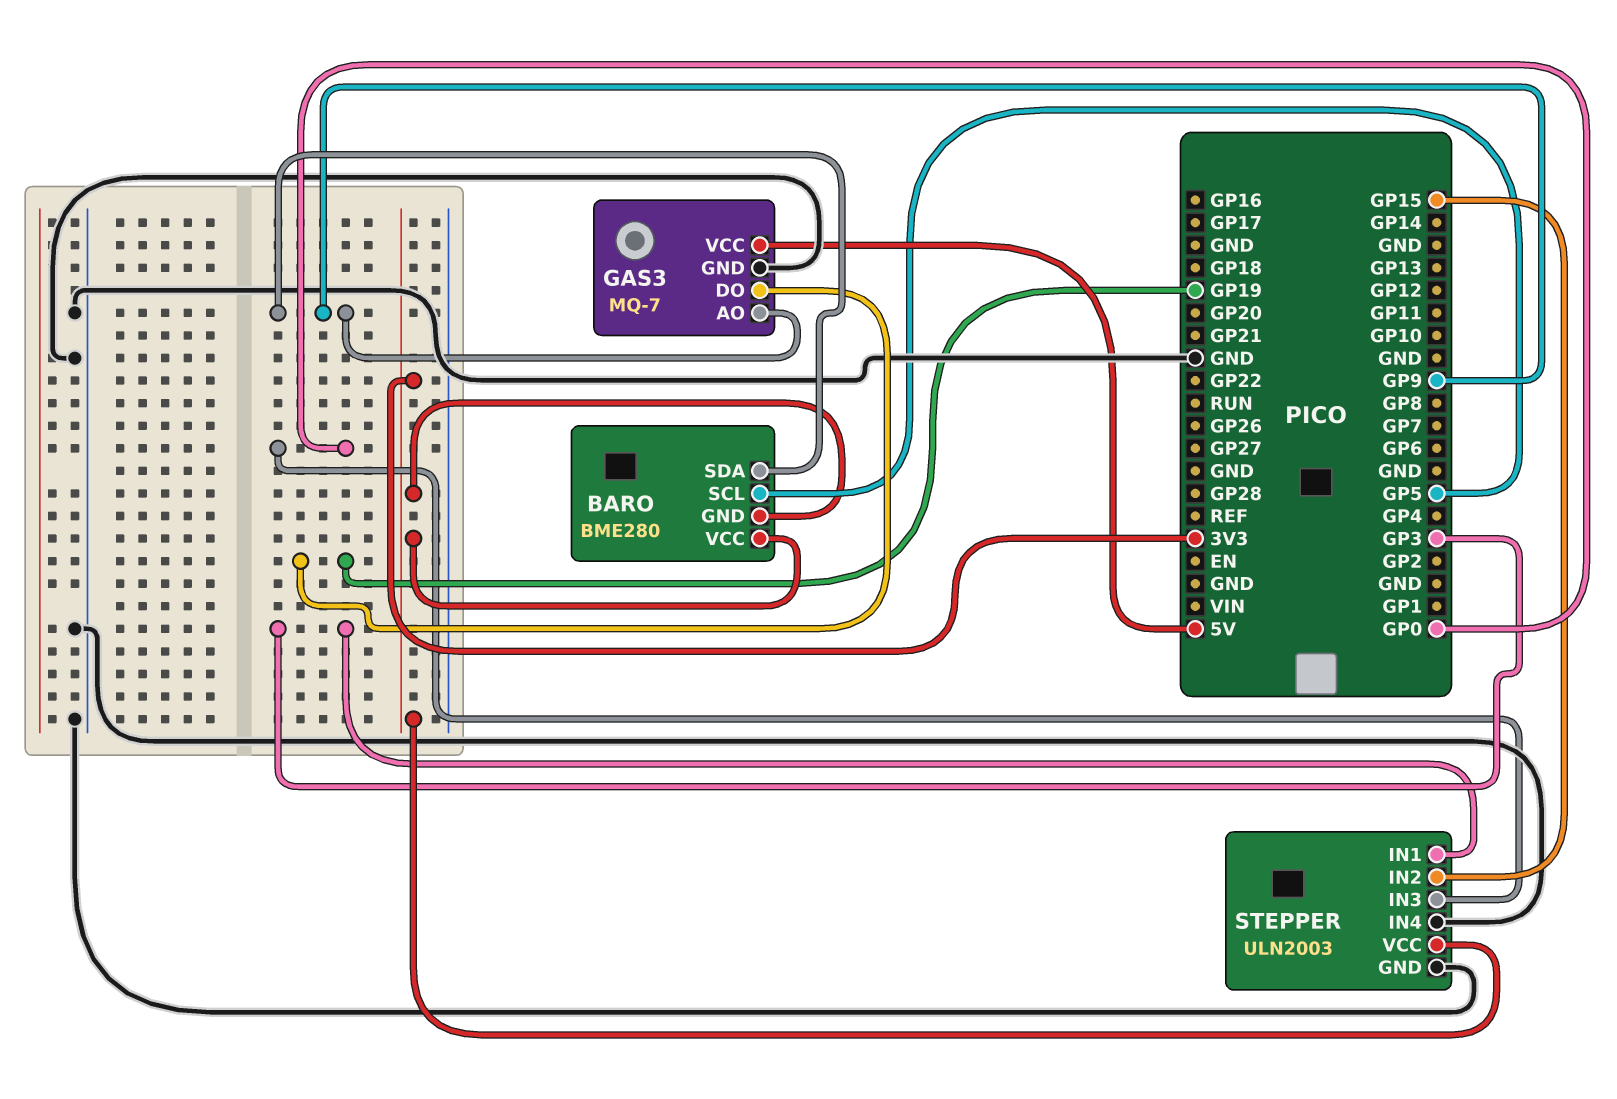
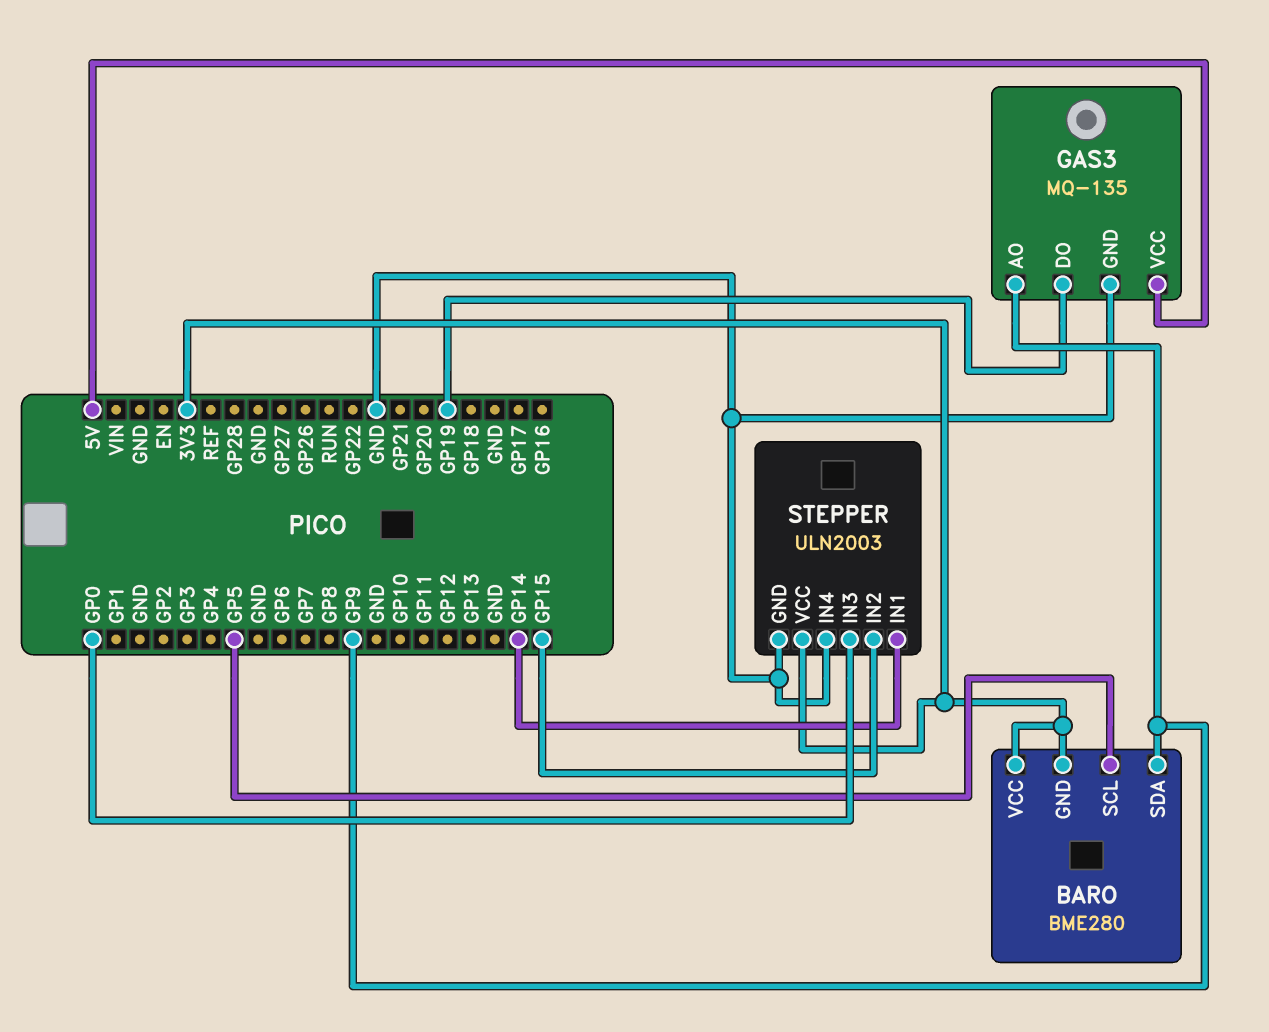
GAS3: MQ-7 -> MQ-135
STEPPER pin IN1: GP3 -> GP14

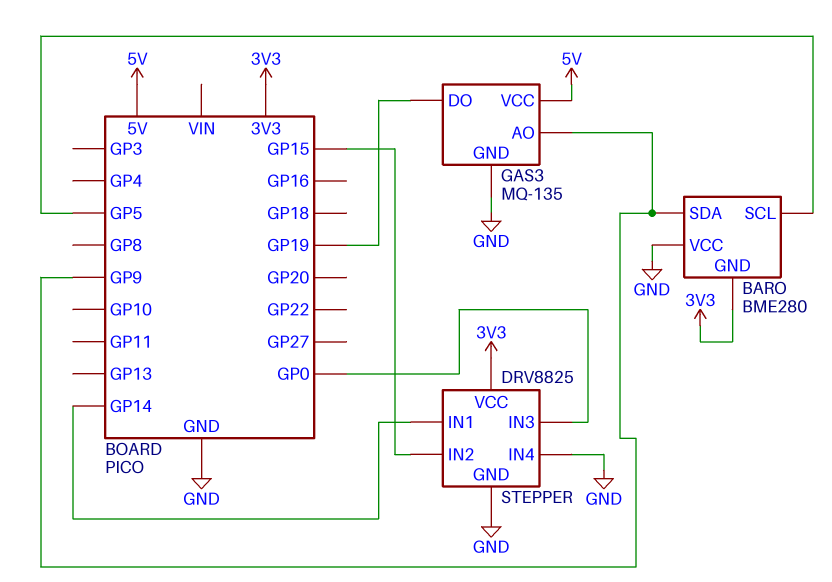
BARO pin VCC: 3V3 -> GND
STEPPER: ULN2003 -> DRV8825

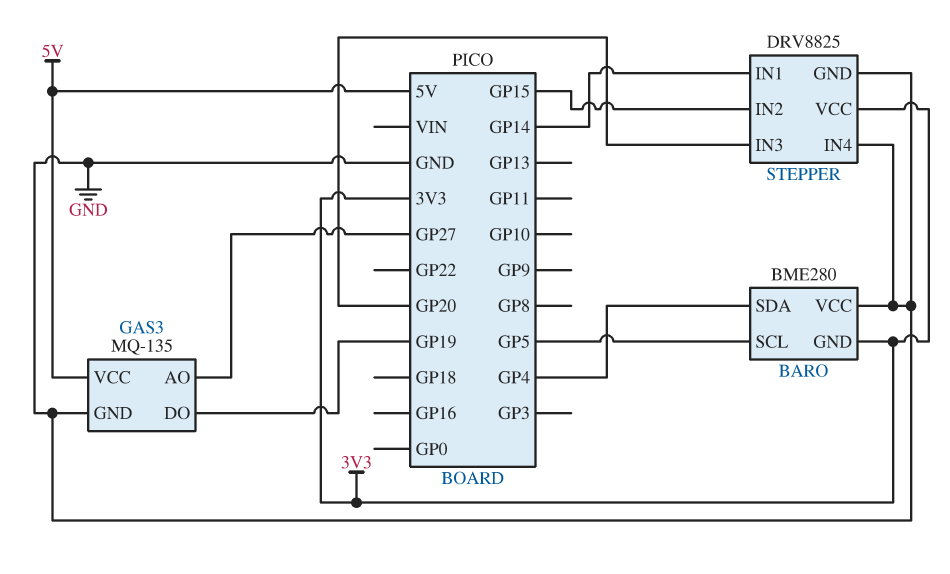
BARO pin SDA: GP9 -> GP4
GAS3 pin AO: GP9 -> GP27
STEPPER pin IN3: GP0 -> GP20

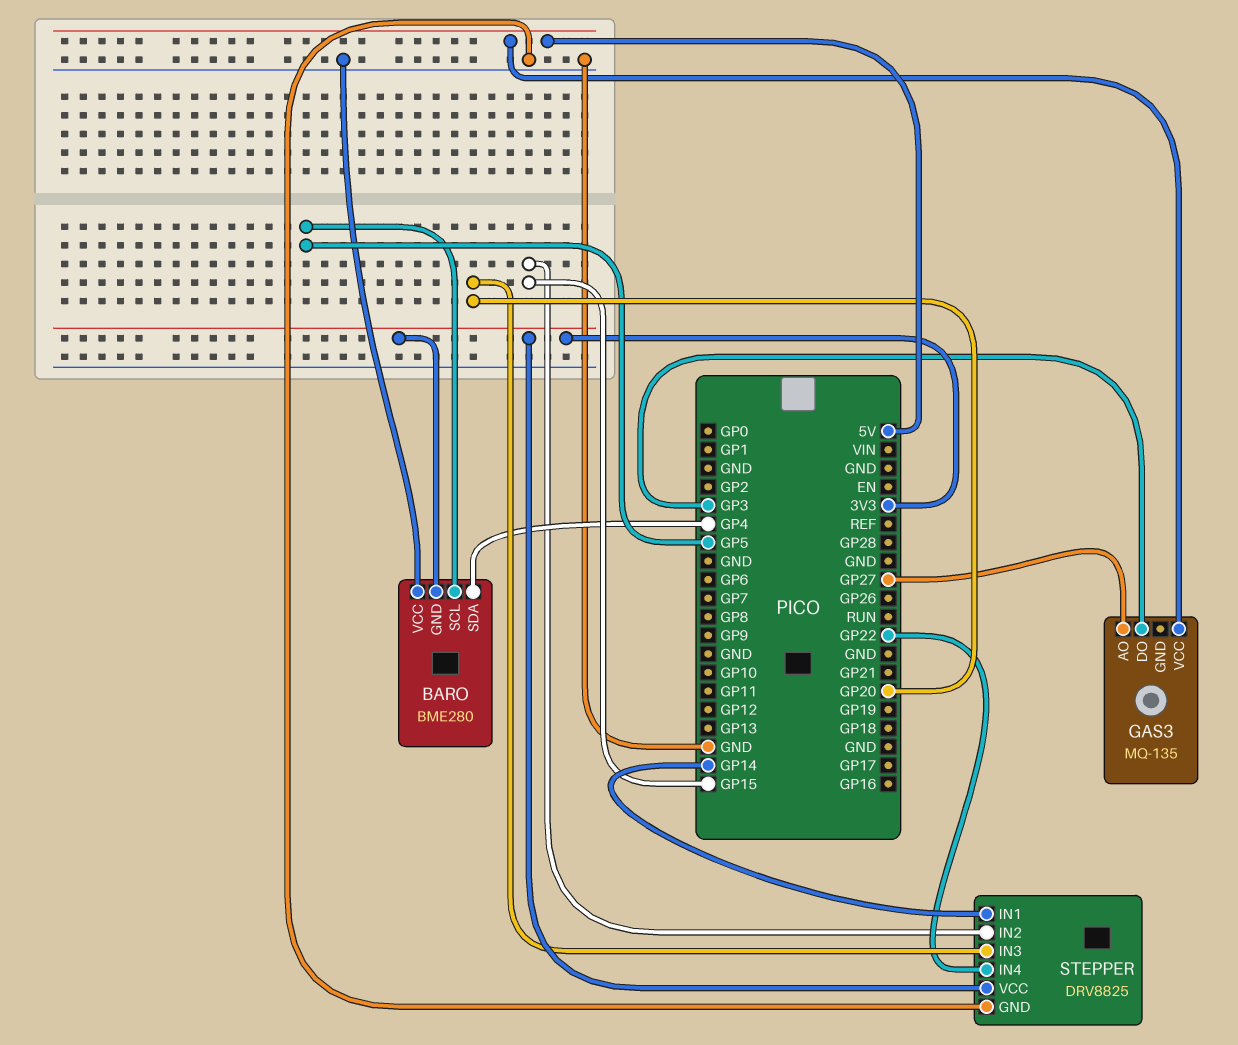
GAS3 pin DO: GP19 -> GP3
GAS3 pin GND: GND -> none
STEPPER pin IN4: GND -> GP22

